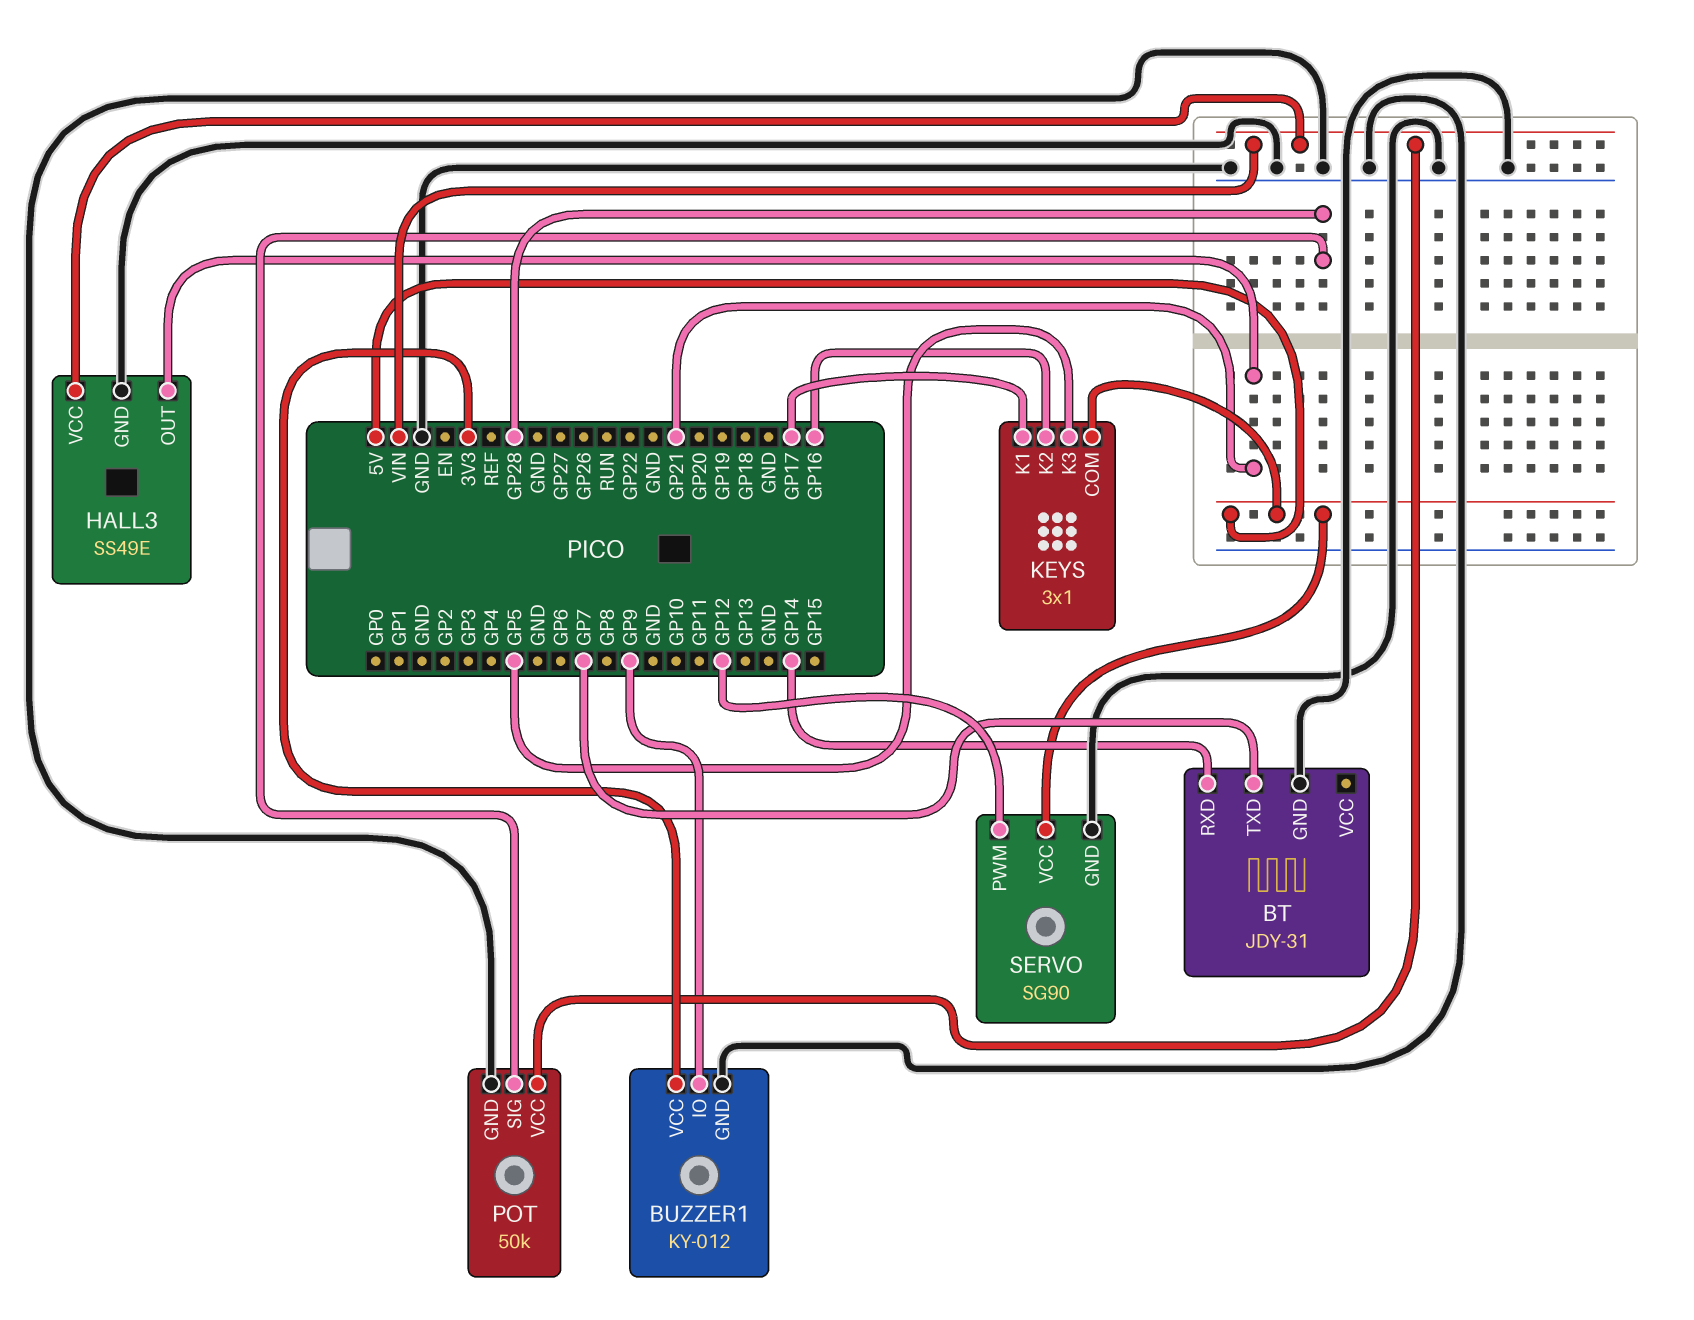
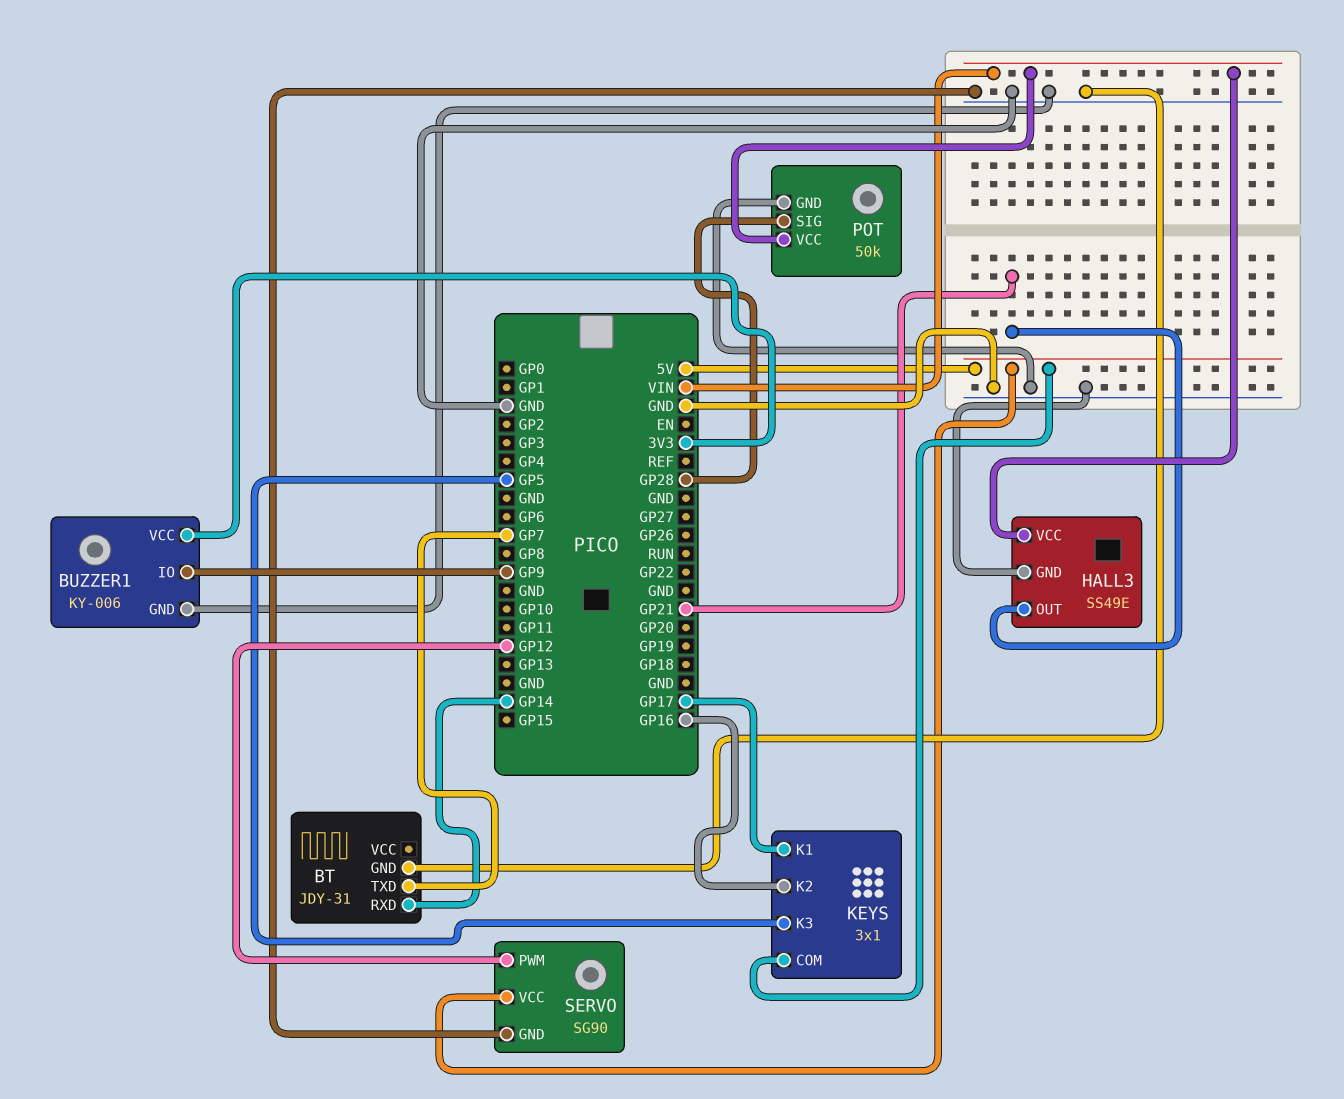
BUZZER1: KY-012 -> KY-006

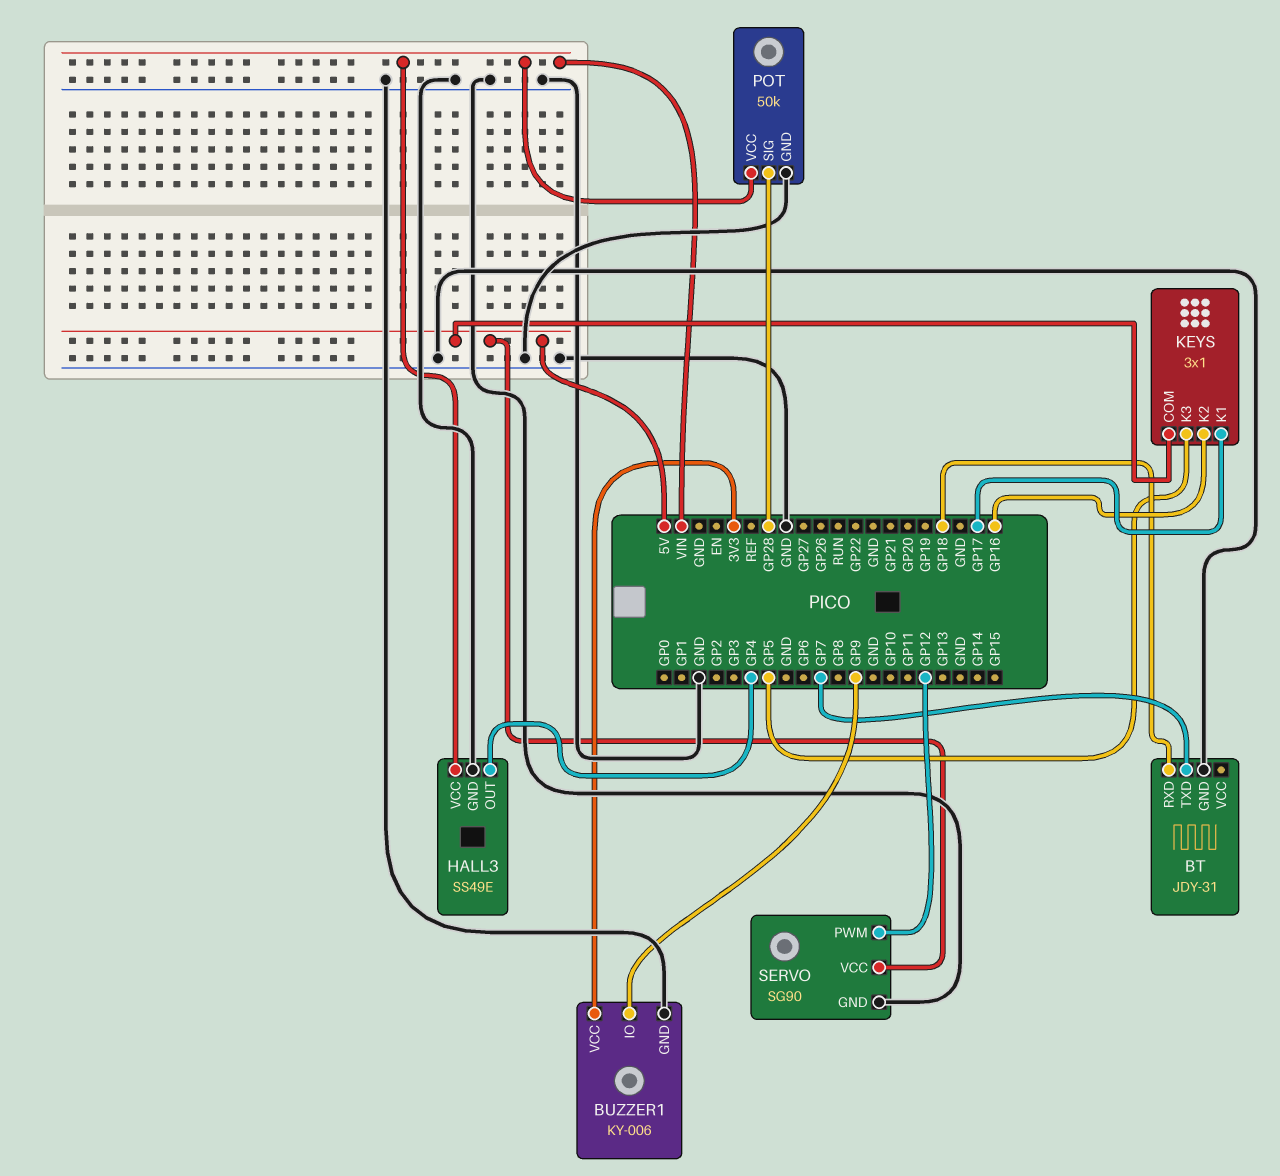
BT pin RXD: GP14 -> GP18
HALL3 pin OUT: GP21 -> GP4

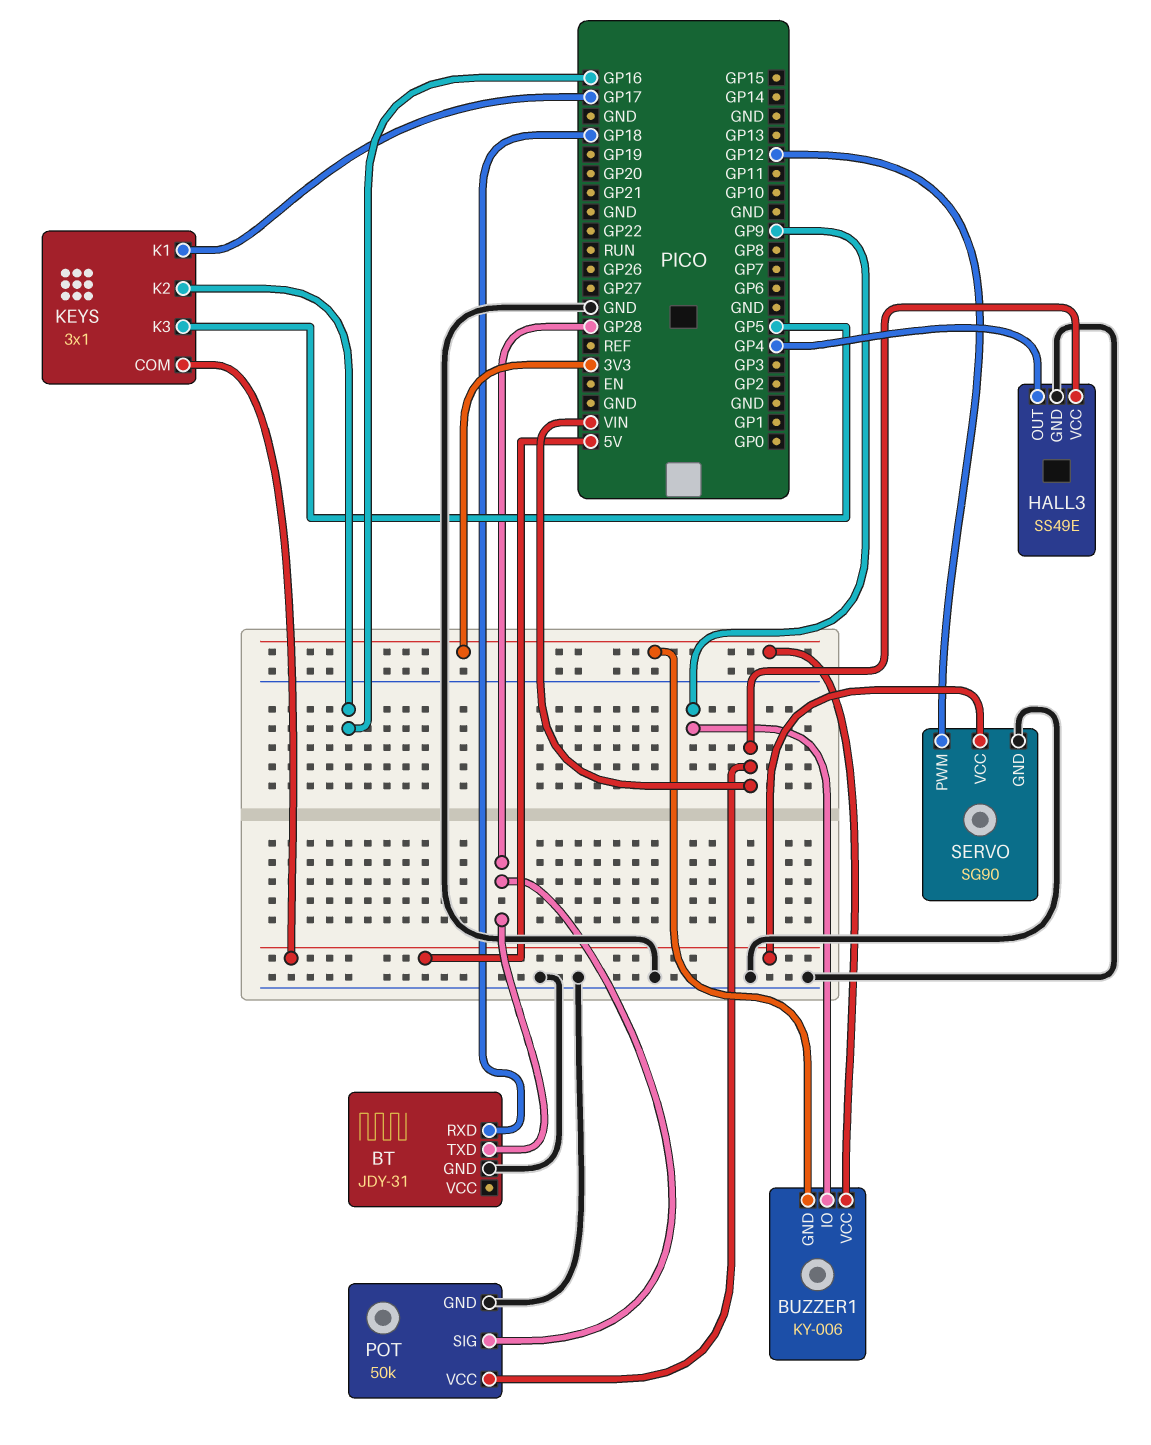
BT pin TXD: GP7 -> GP28
BUZZER1 pin GND: GND -> 3V3

